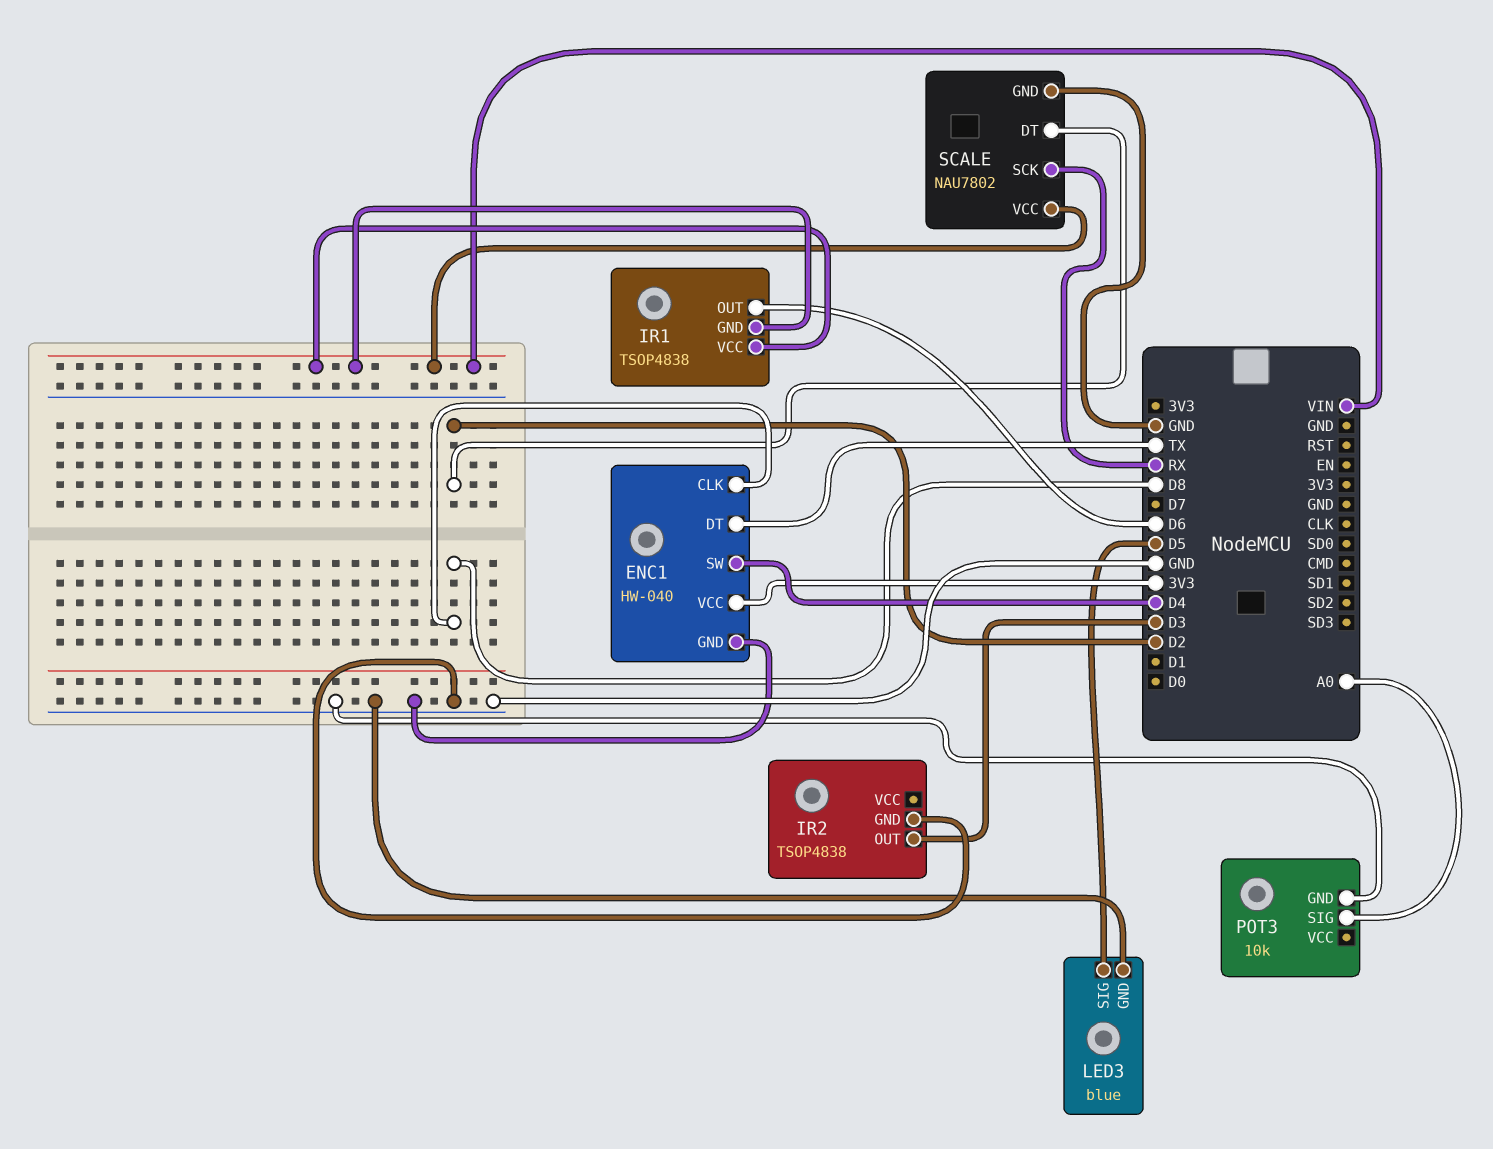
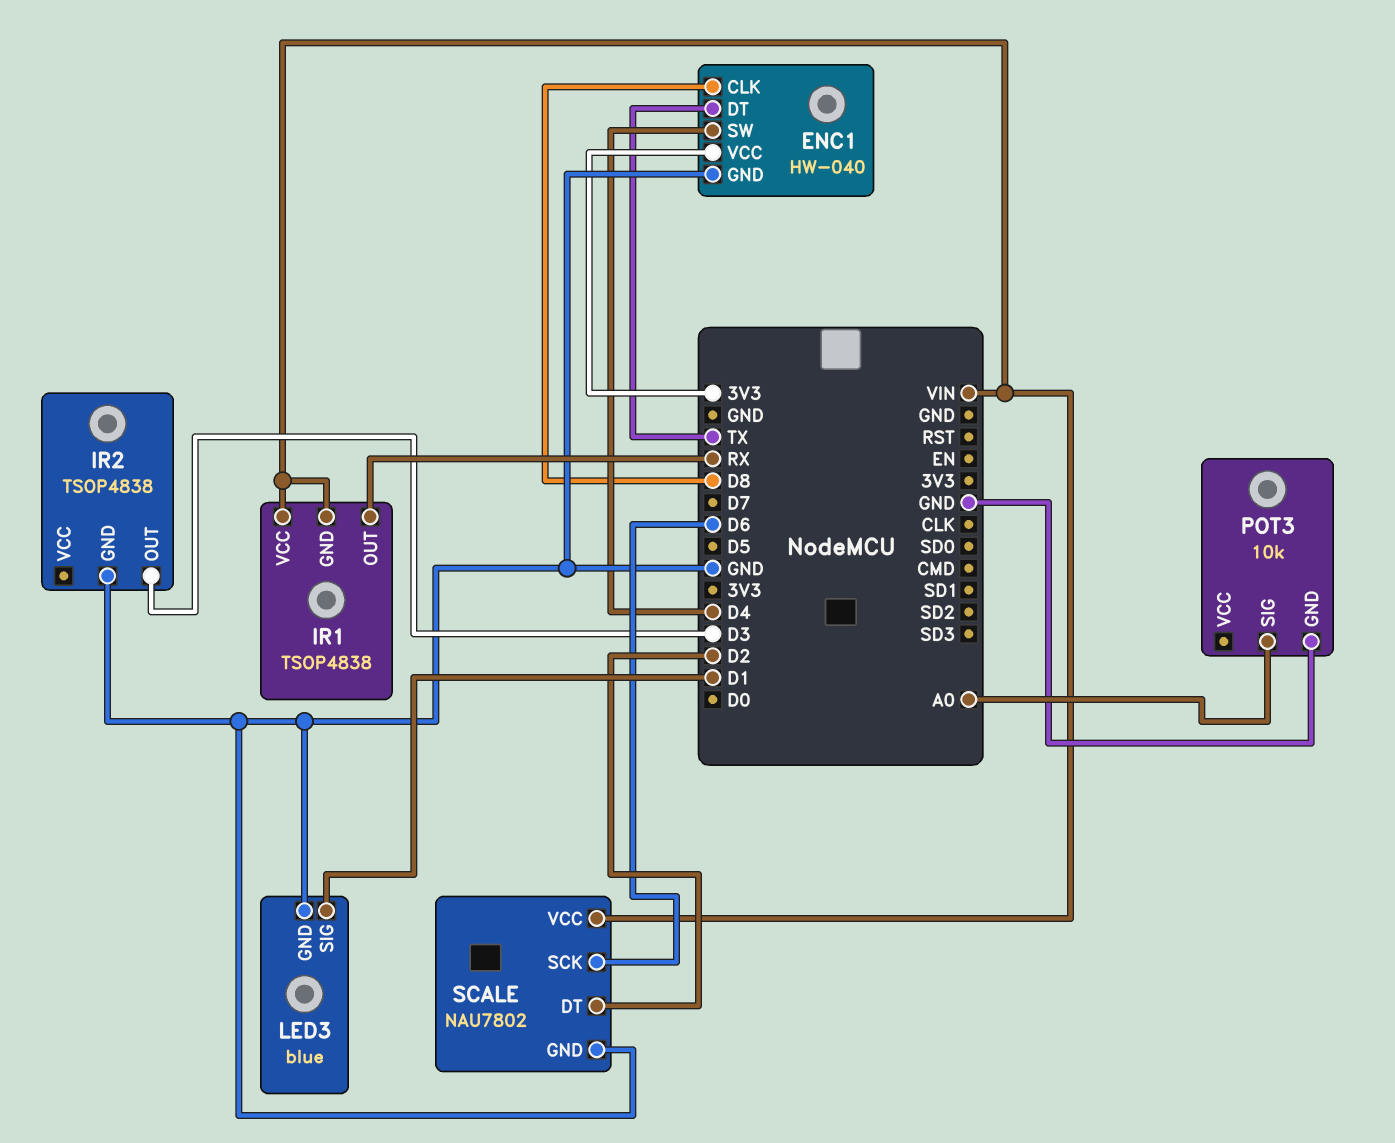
IR1 pin OUT: D6 -> RX
LED3 pin SIG: D5 -> D1
SCALE pin SCK: RX -> D6

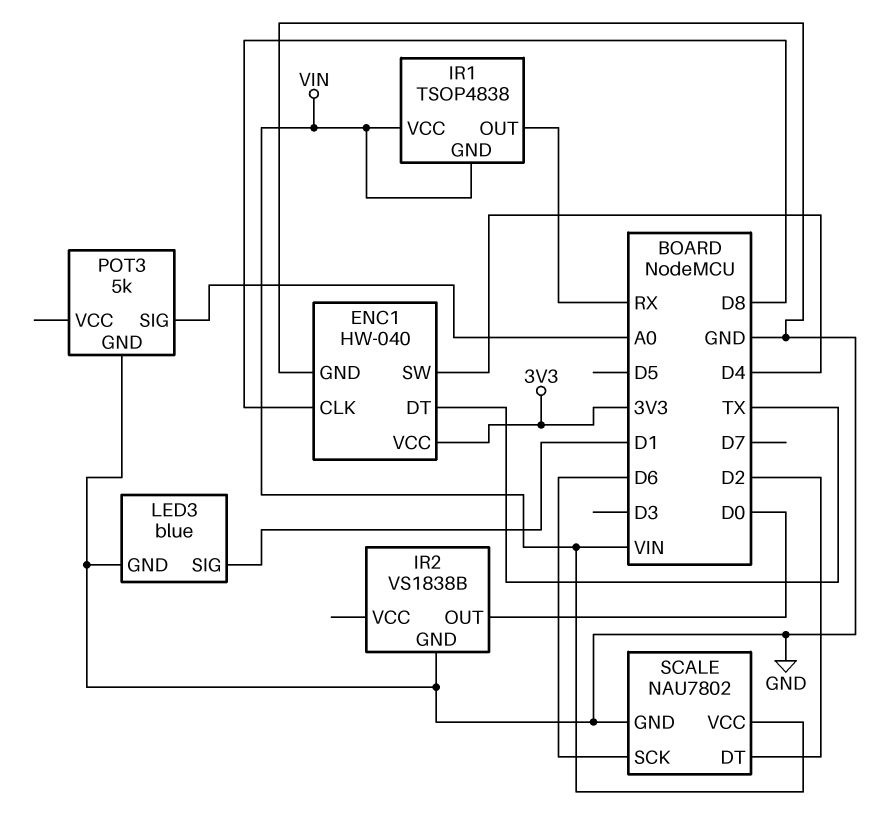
IR2: TSOP4838 -> VS1838B
IR2 pin OUT: D3 -> D0
POT3: 10k -> 5k

